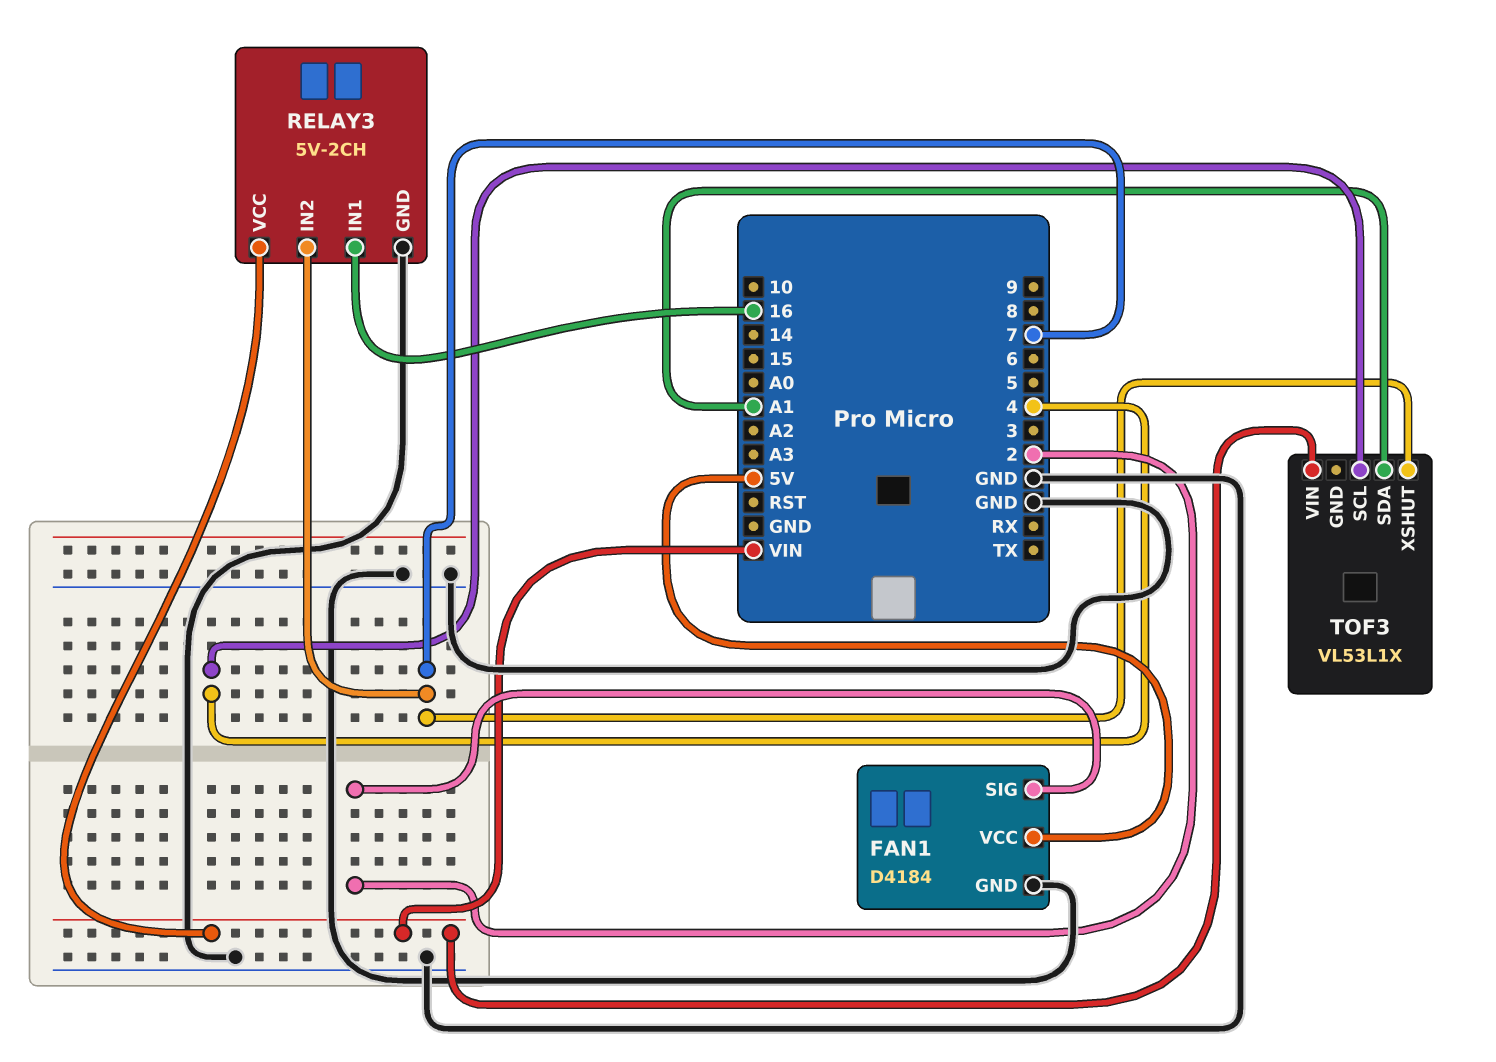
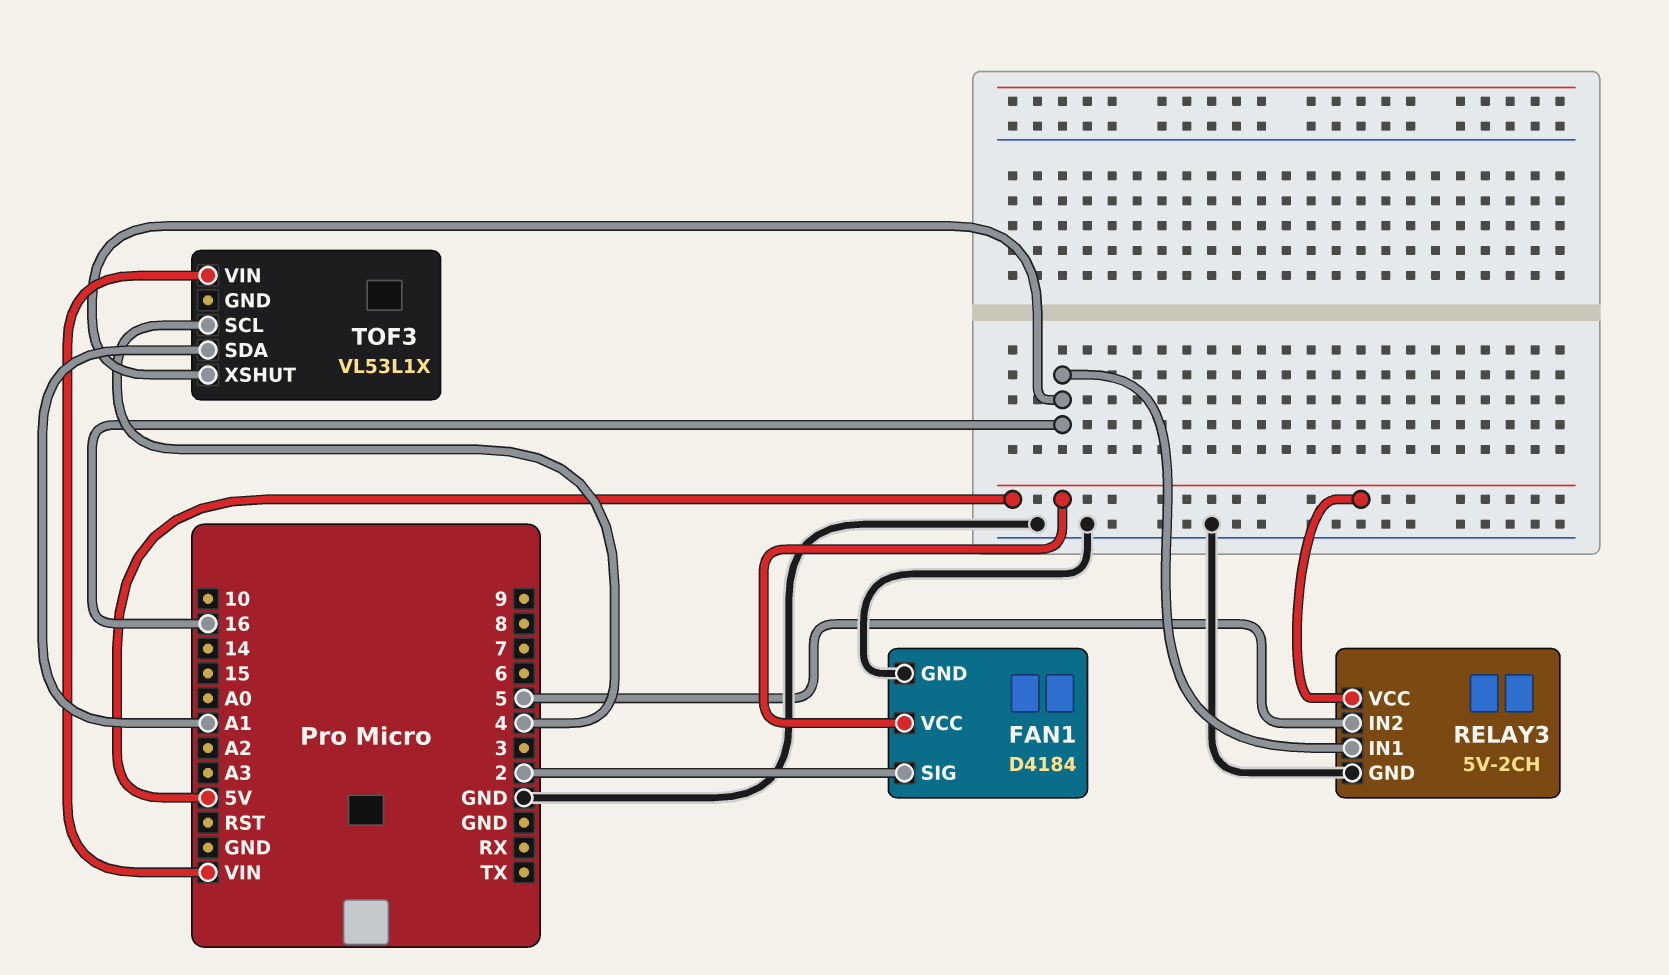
RELAY3 pin IN2: 7 -> 5
RELAY3 pin VCC: VIN -> 5V
TOF3 pin XSHUT: 7 -> 16

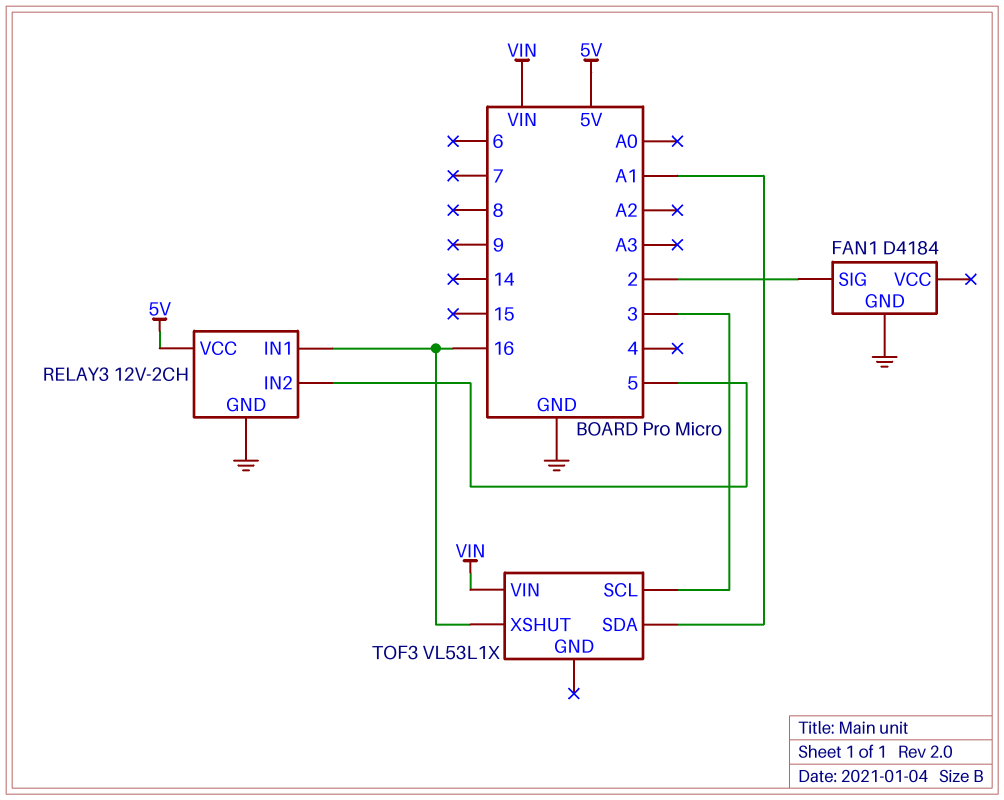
FAN1 pin VCC: 5V -> none
RELAY3: 5V-2CH -> 12V-2CH
TOF3 pin SCL: 4 -> 3

